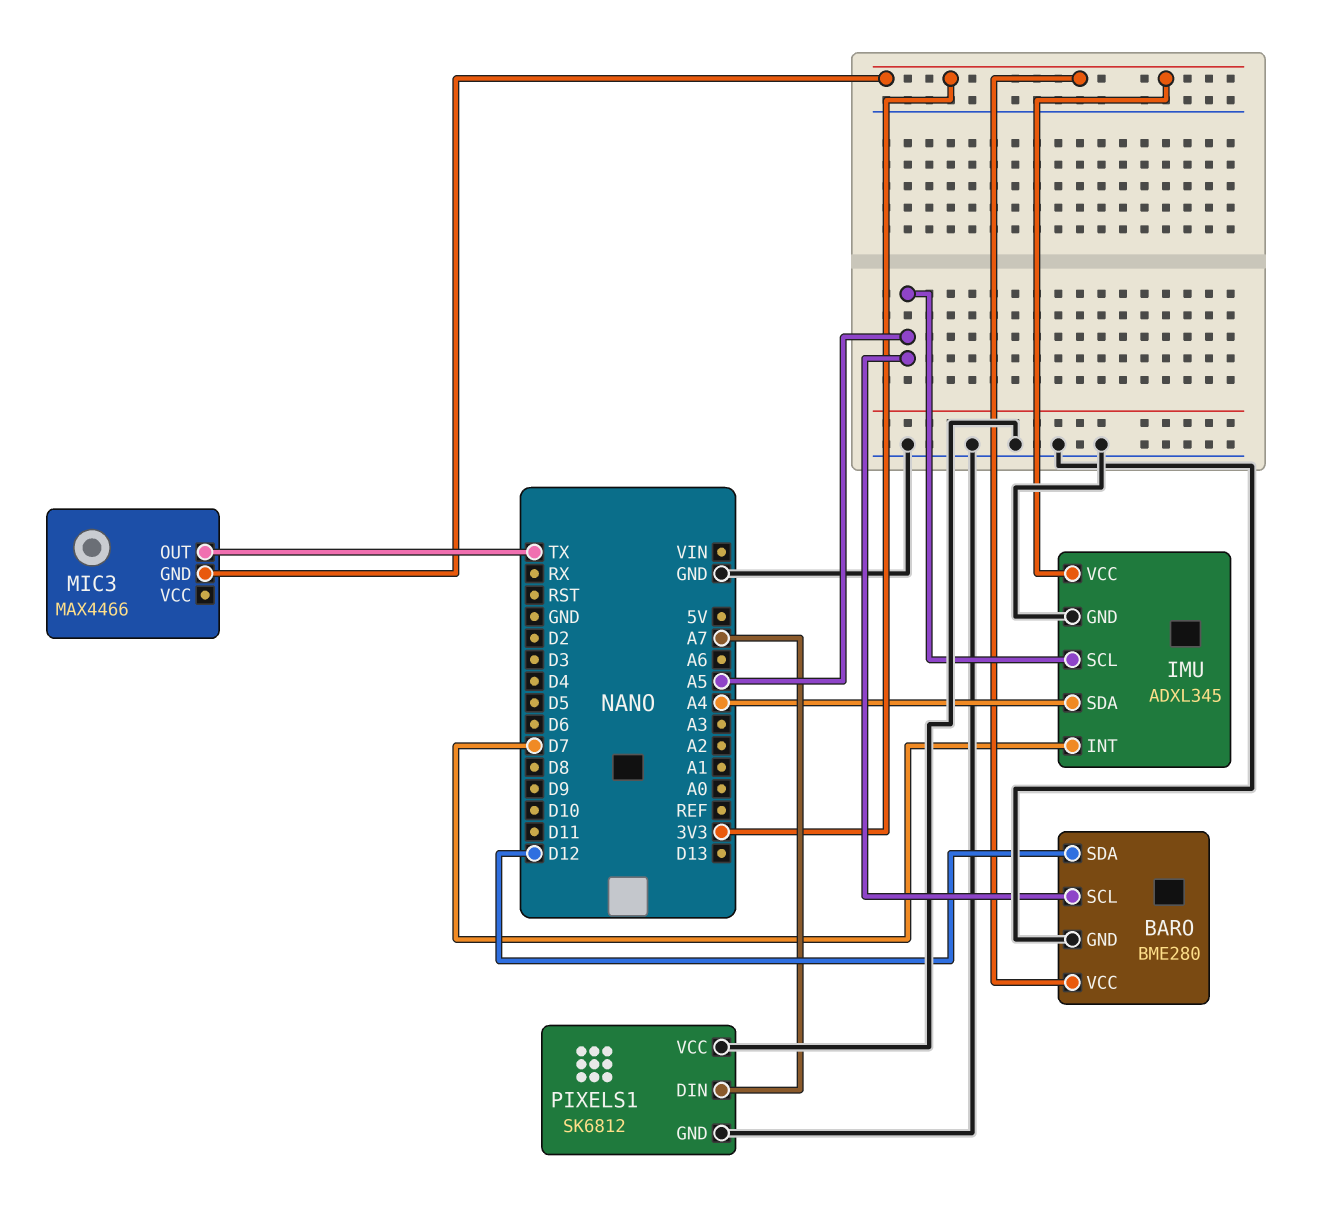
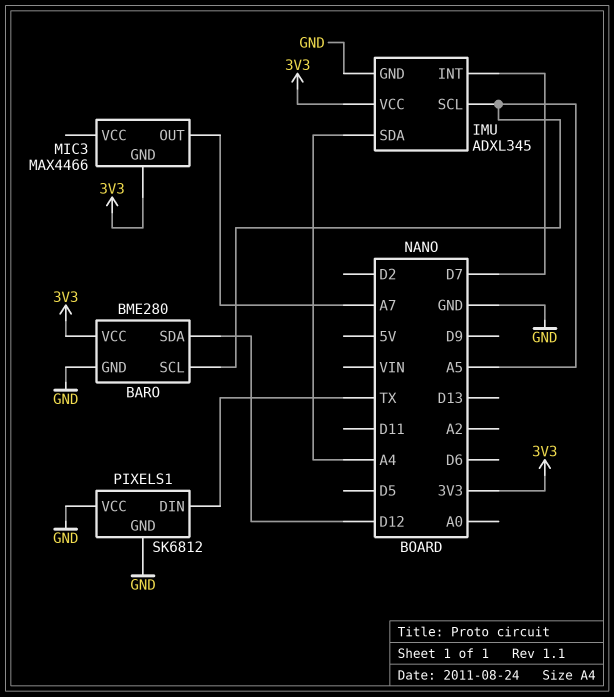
MIC3 pin OUT: TX -> A7
PIXELS1 pin DIN: A7 -> TX

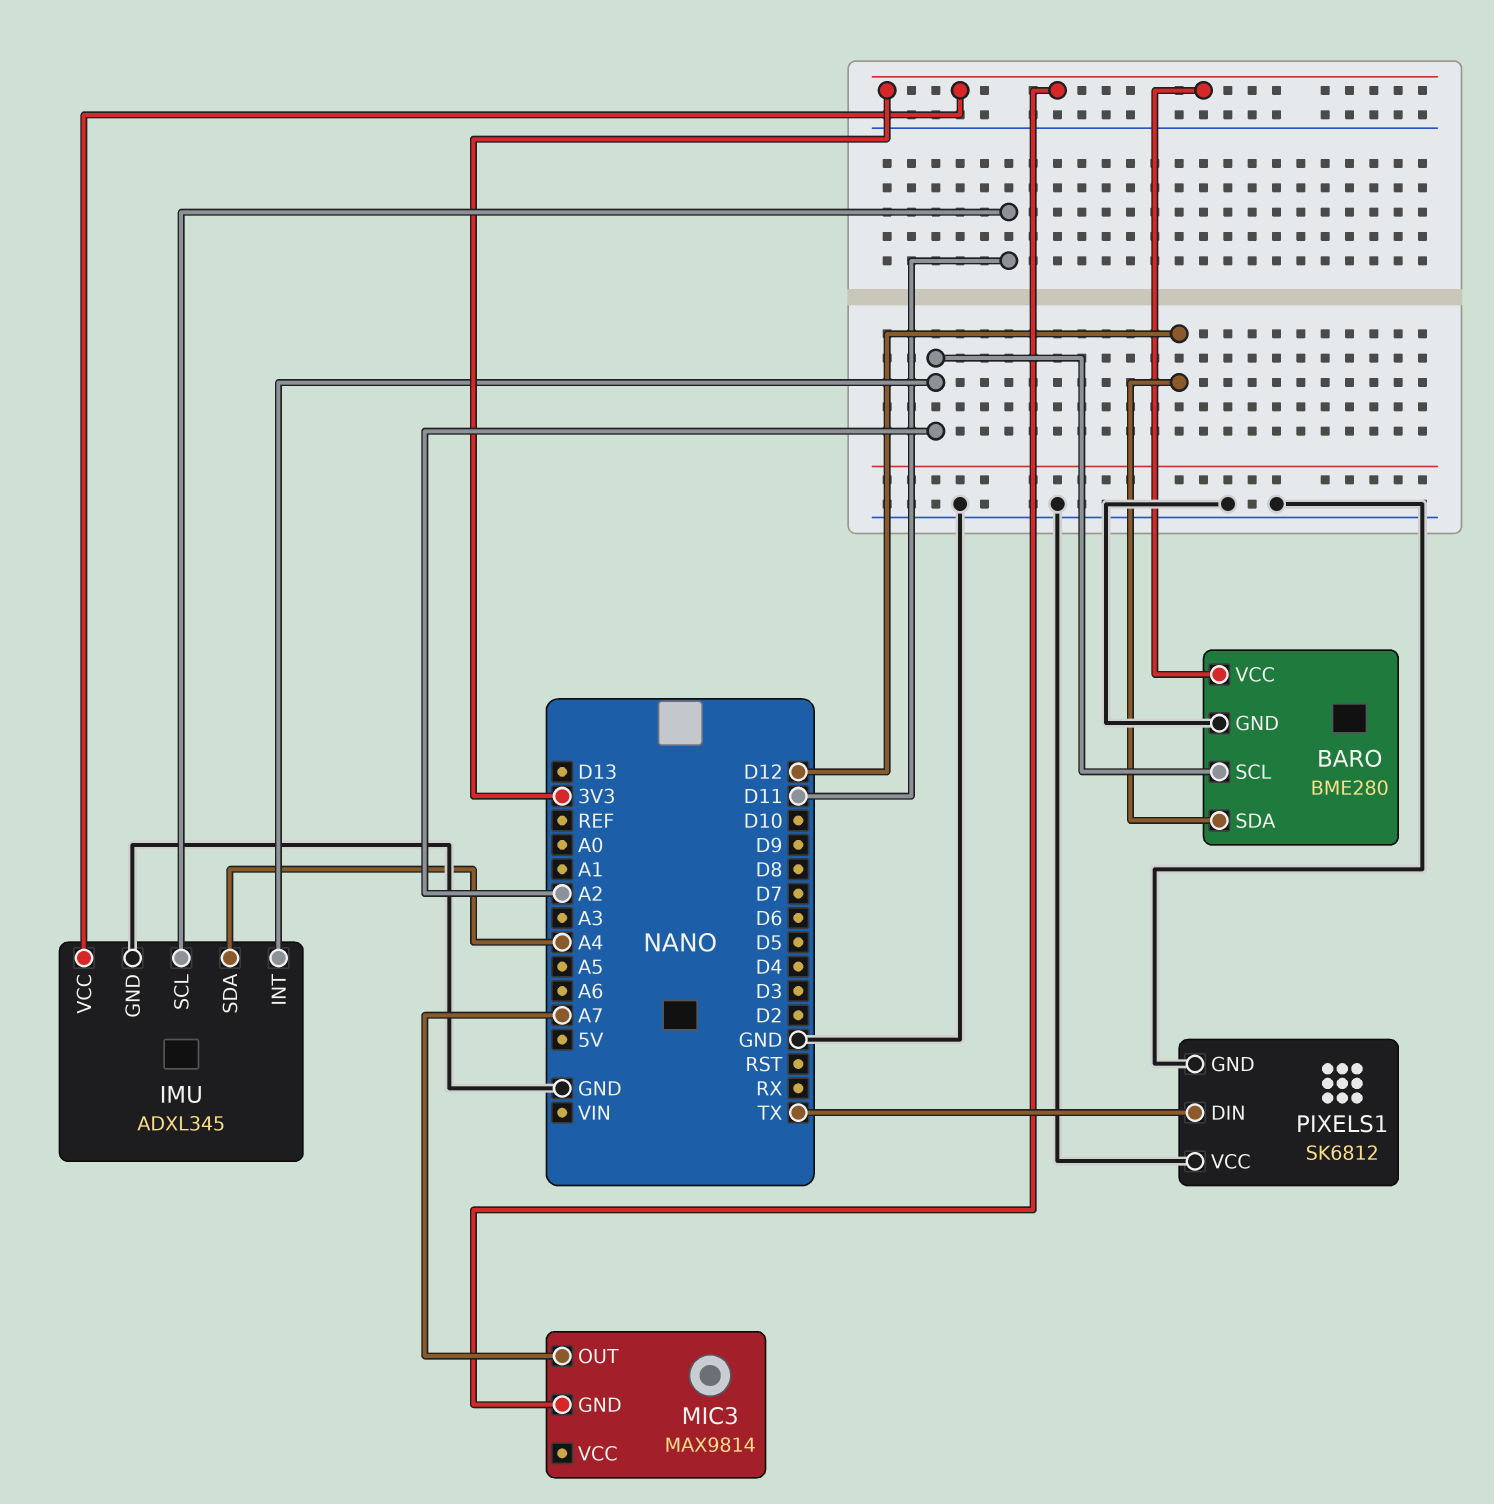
BARO pin SCL: A5 -> A2
IMU pin INT: D7 -> A2
IMU pin SCL: A5 -> D11
MIC3: MAX4466 -> MAX9814

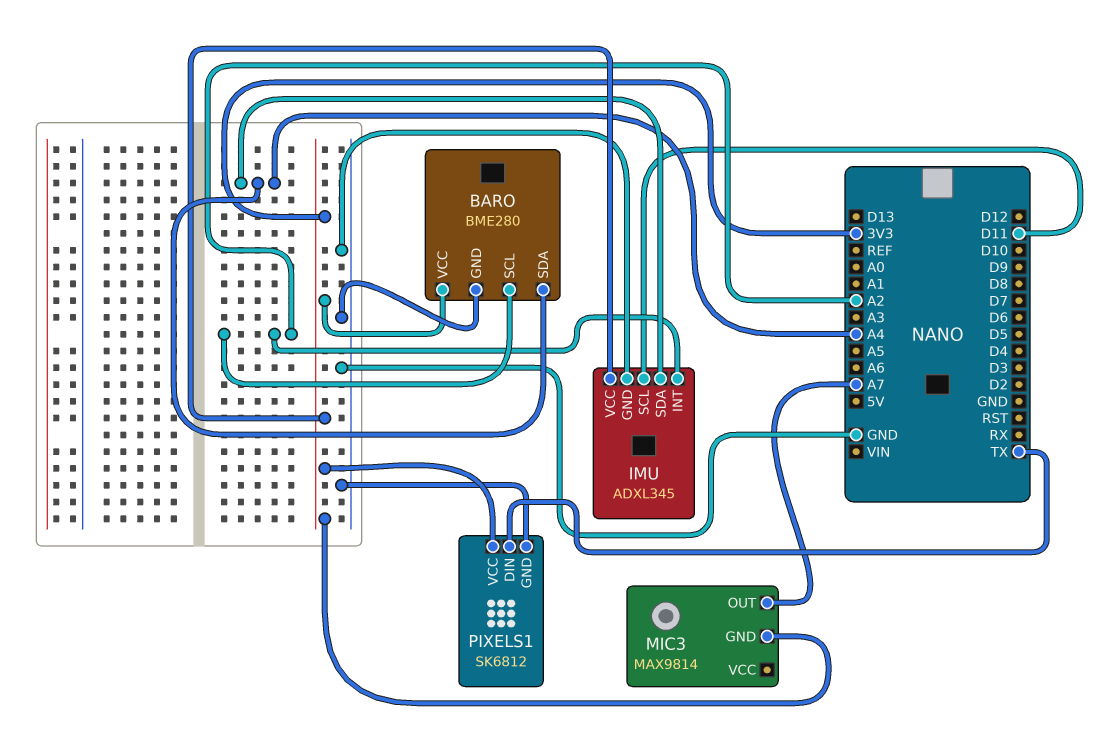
BARO pin SDA: D12 -> A4
PIXELS1 pin VCC: GND -> 3V3

